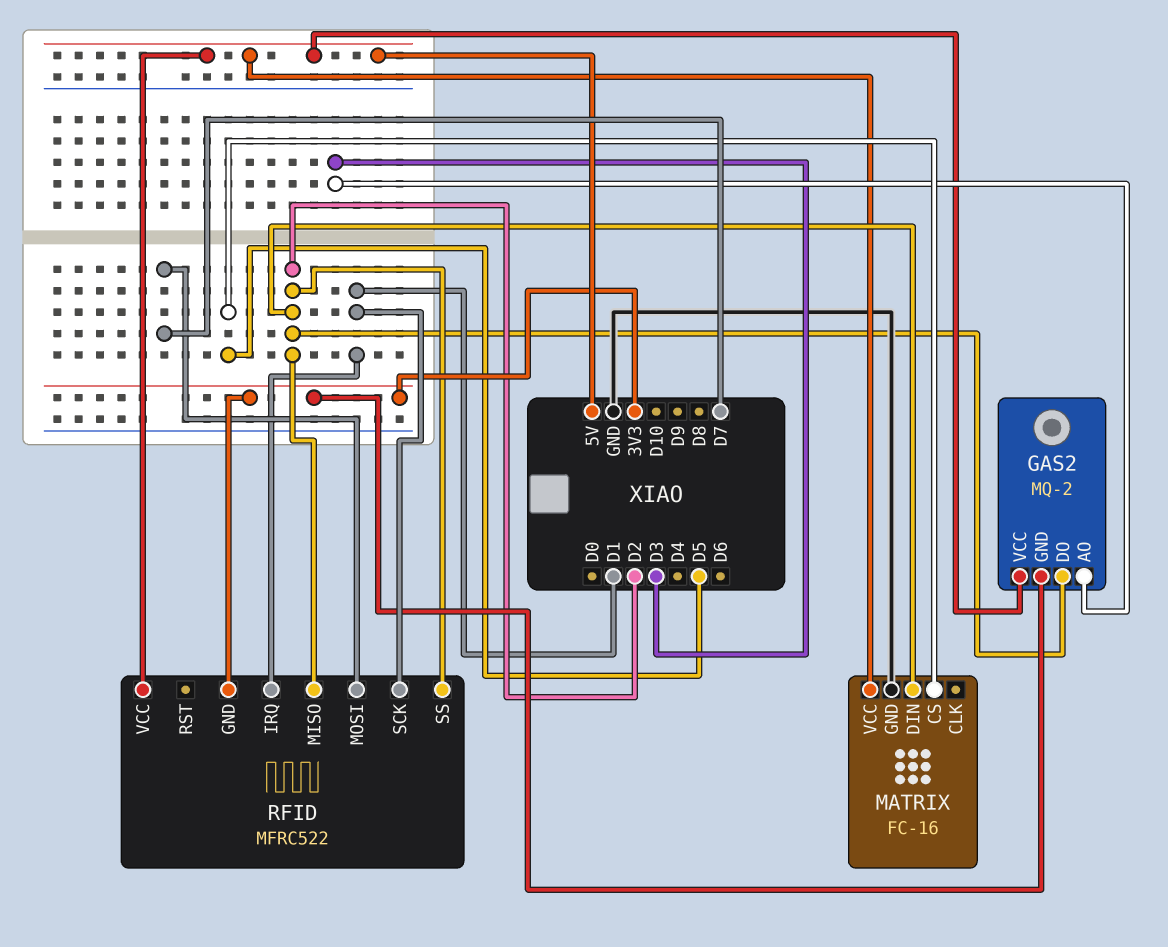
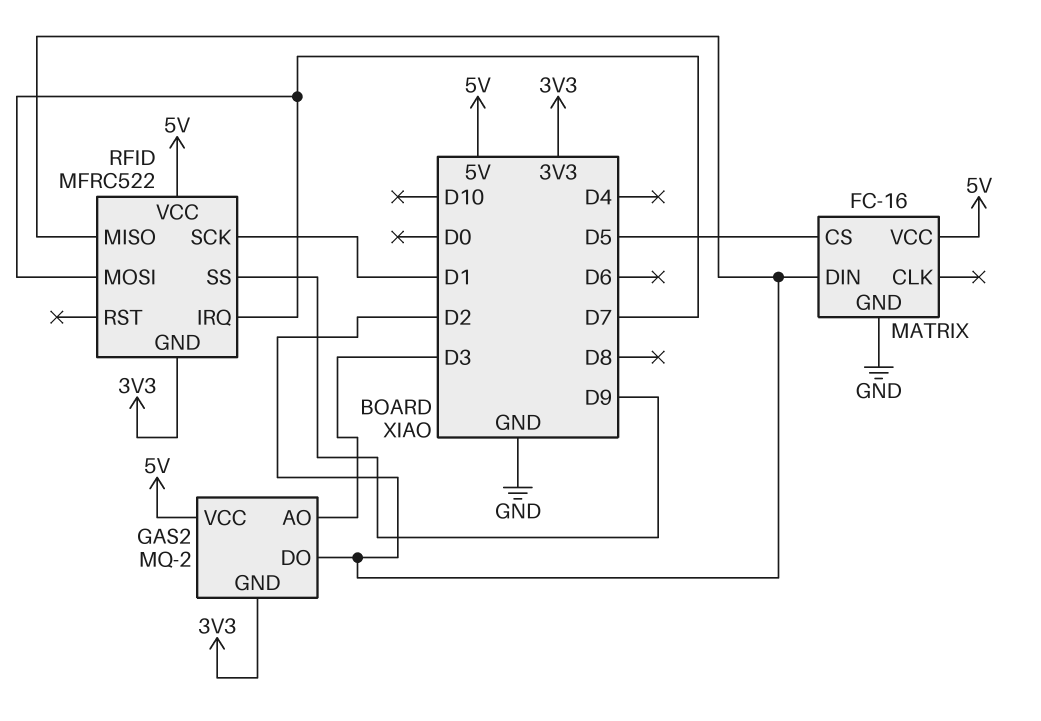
RFID pin IRQ: D1 -> D7
RFID pin SS: D2 -> D9

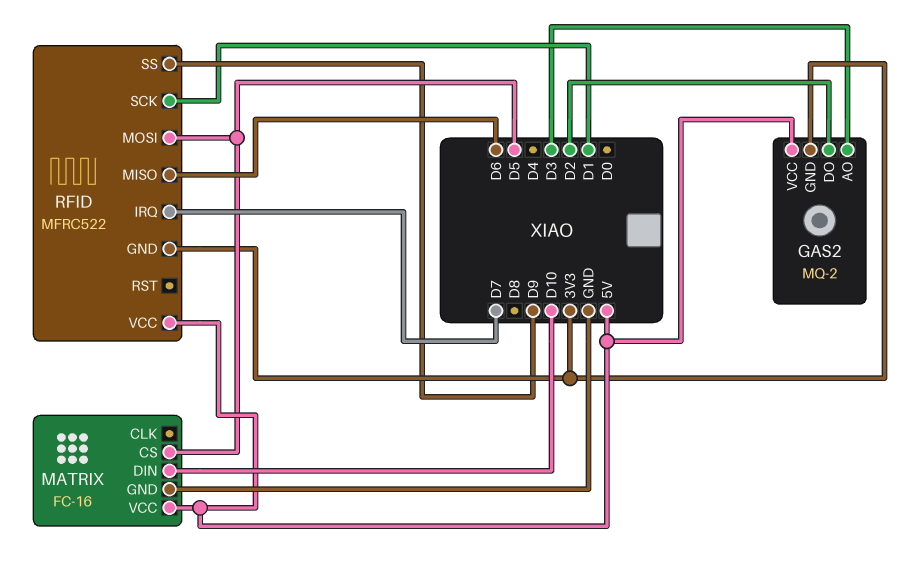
MATRIX pin DIN: D2 -> D10
RFID pin MISO: D2 -> D6
RFID pin MOSI: D7 -> D5

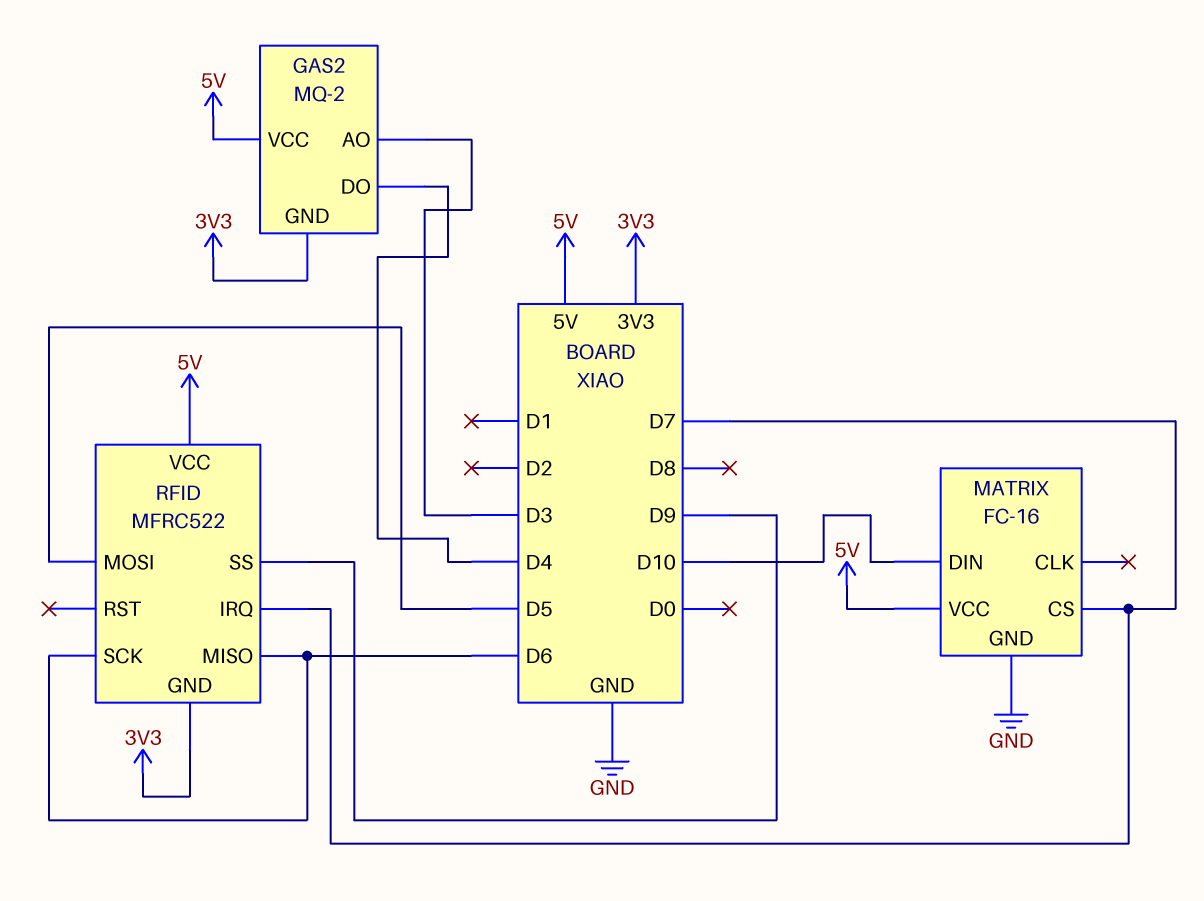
GAS2 pin DO: D2 -> D4
MATRIX pin CS: D5 -> D7
RFID pin SCK: D1 -> D6

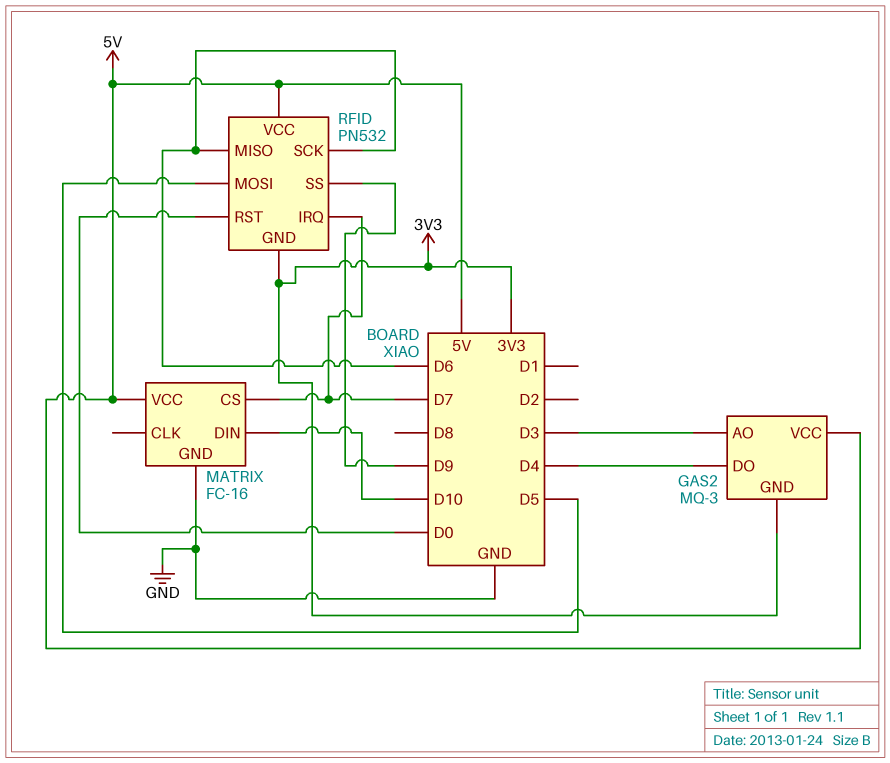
GAS2: MQ-2 -> MQ-3
RFID: MFRC522 -> PN532
RFID pin RST: none -> D0

